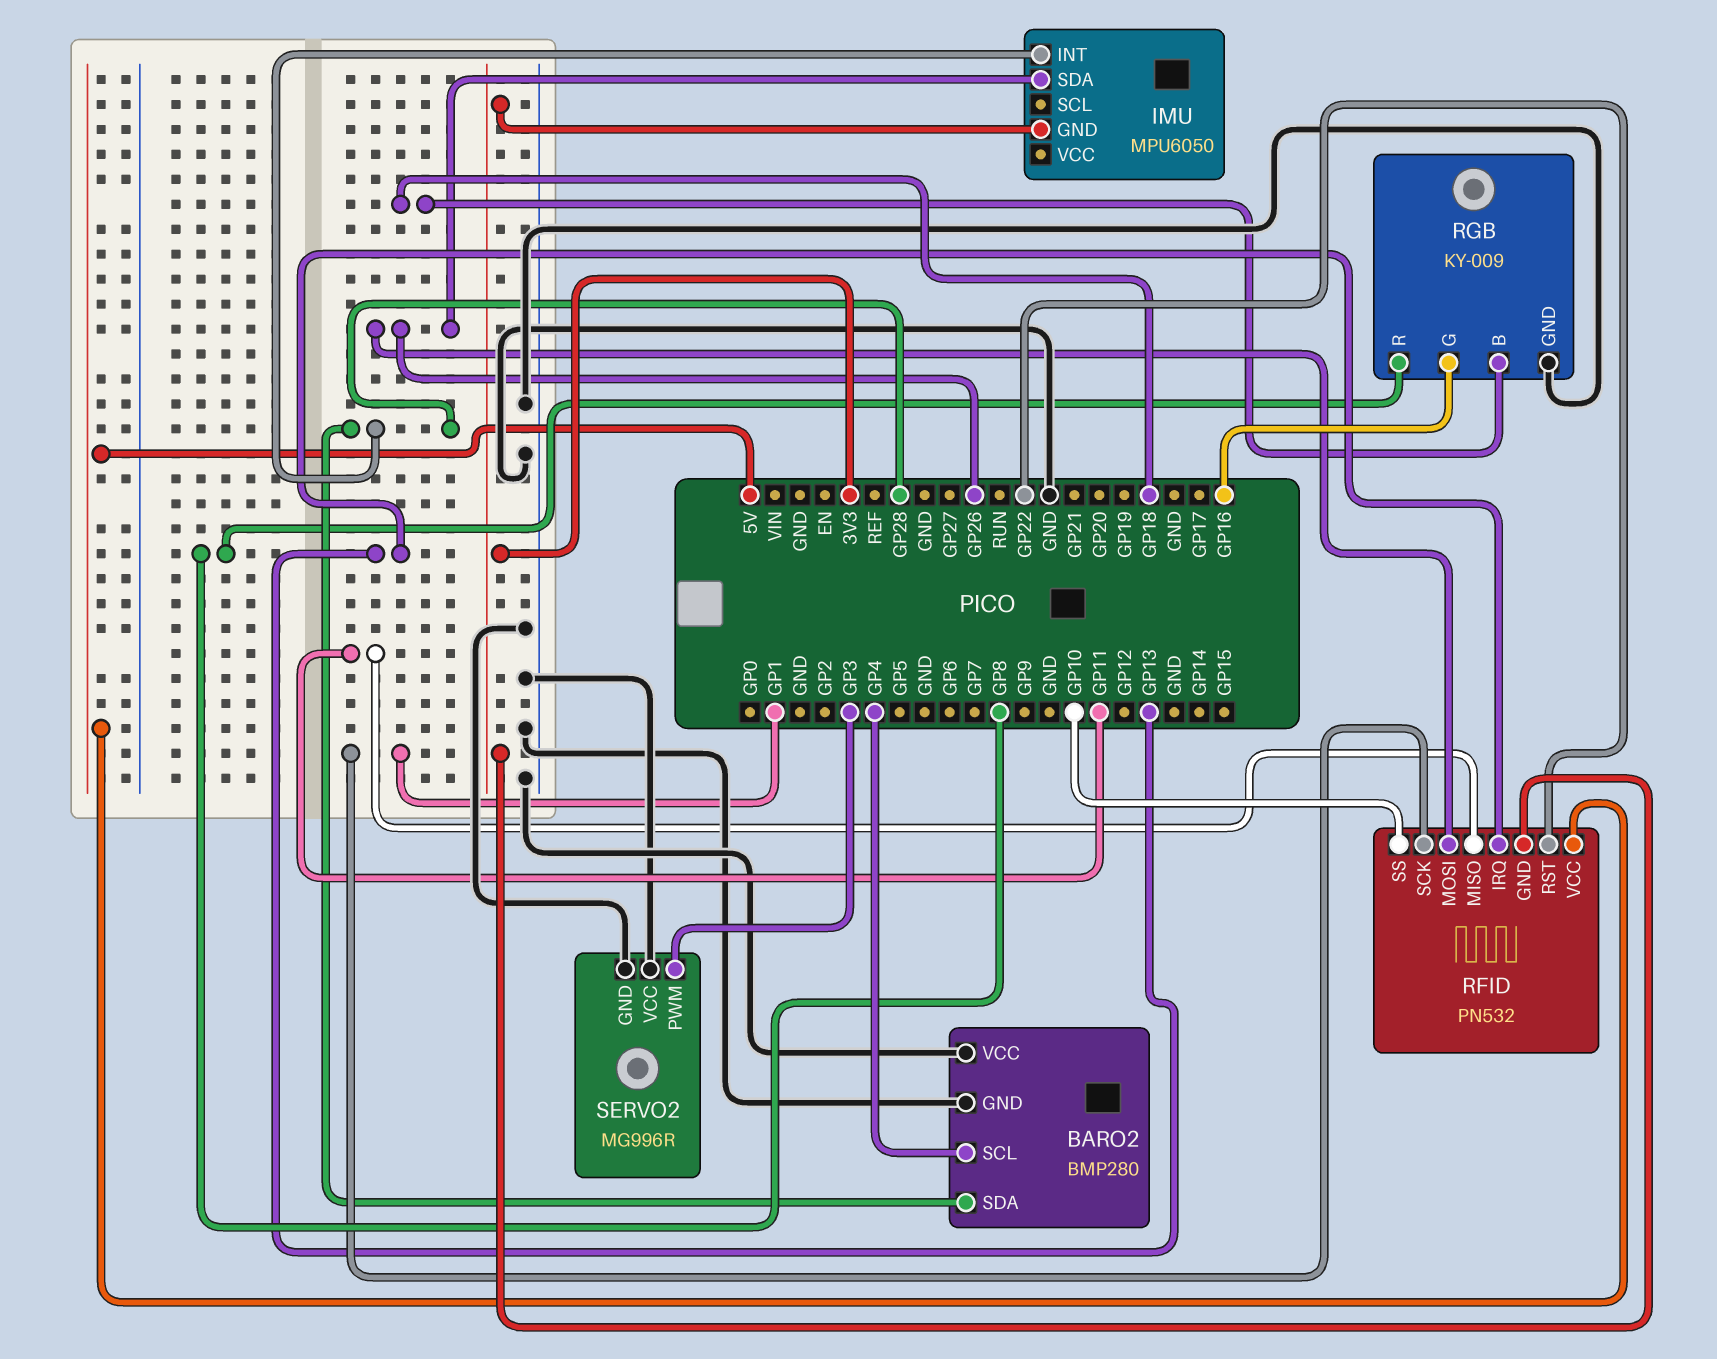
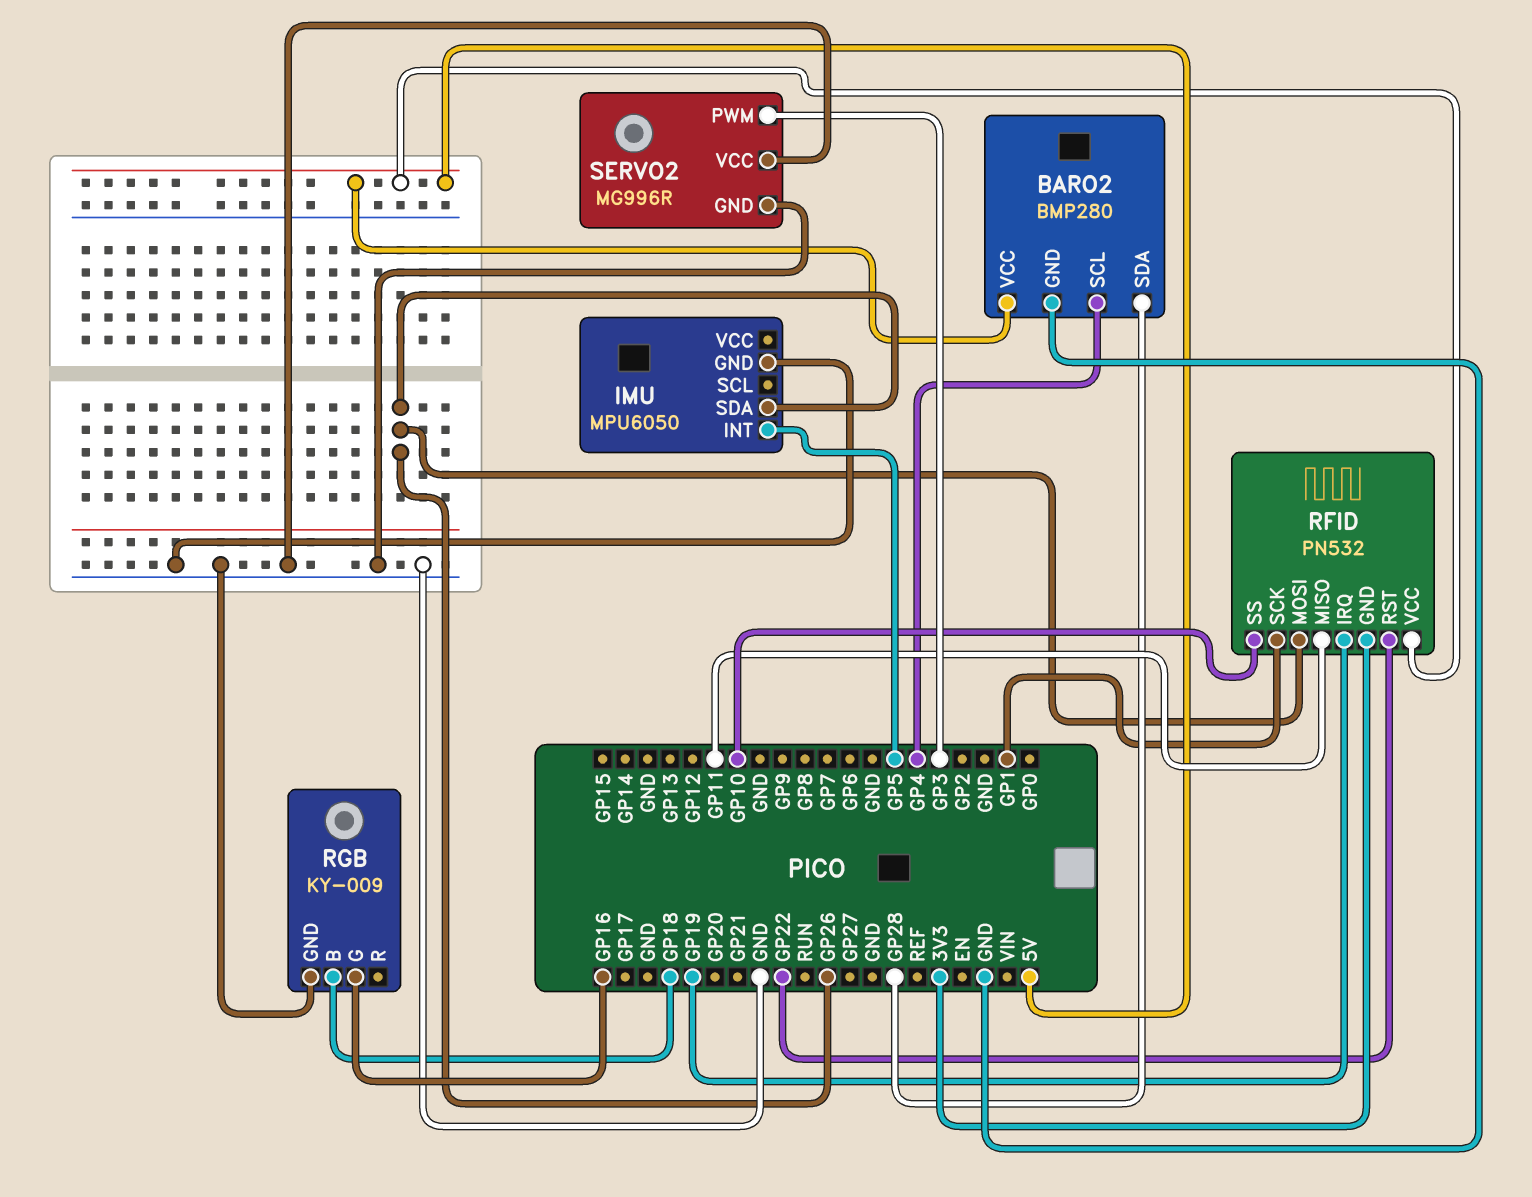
BARO2 pin VCC: GND -> 5V
IMU pin GND: 3V3 -> GND
IMU pin INT: GP28 -> GP5
RFID pin IRQ: GP13 -> GP19
RGB pin R: GP8 -> none

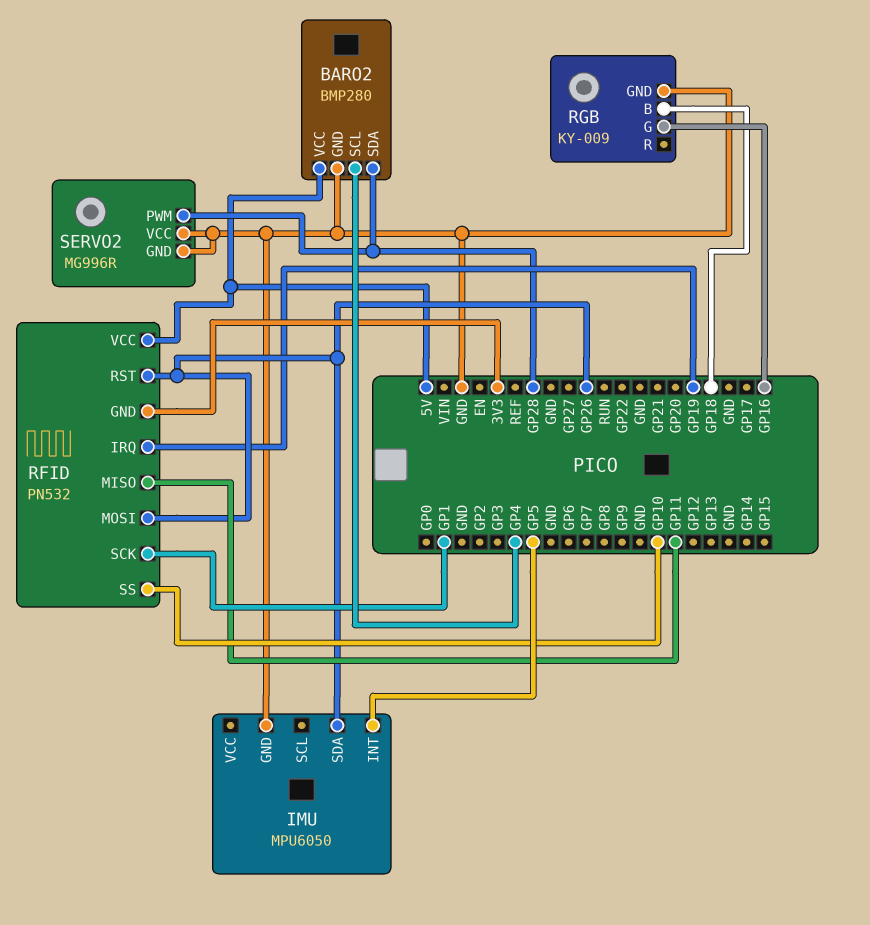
RFID pin RST: GP22 -> GP26
SERVO2 pin PWM: GP3 -> GP28

